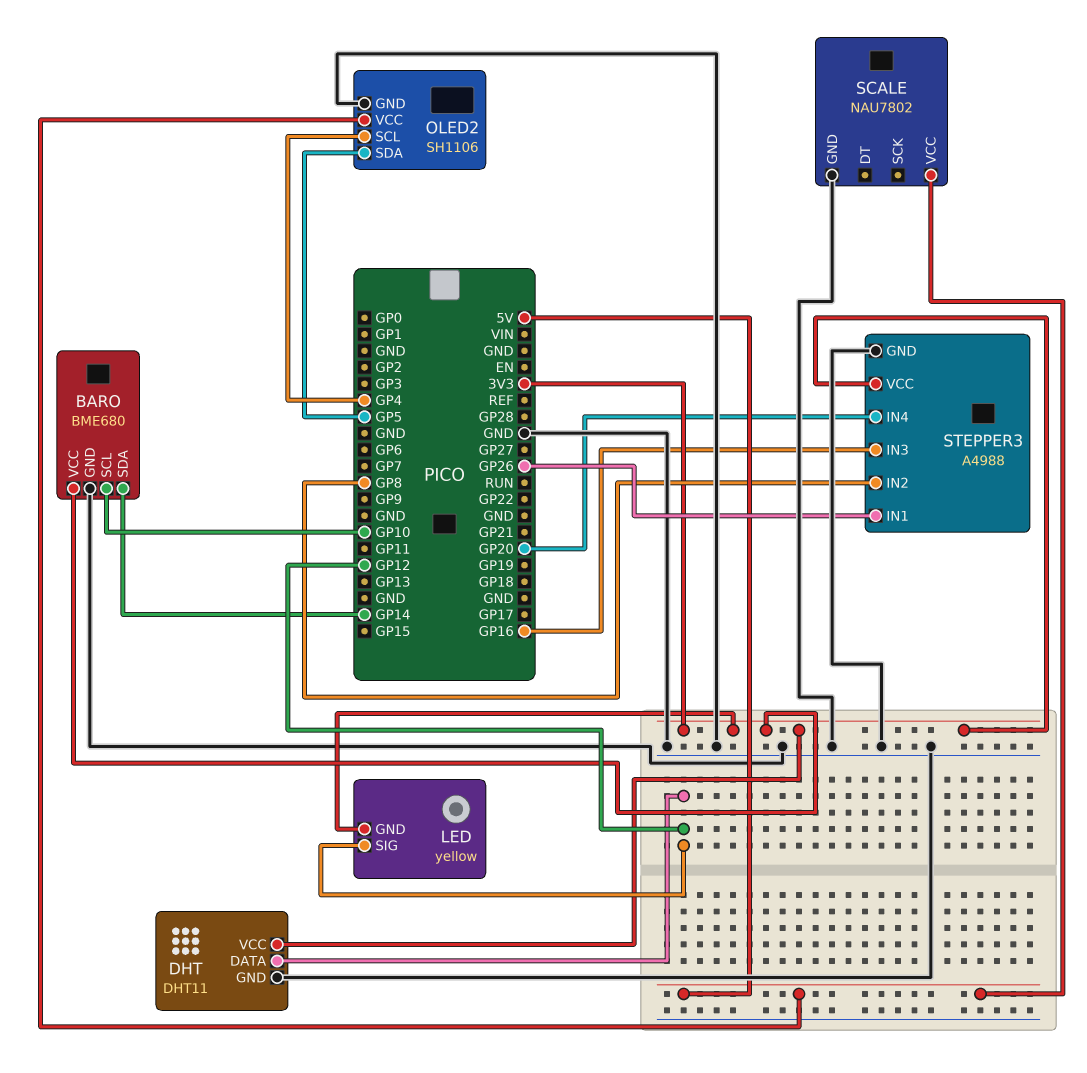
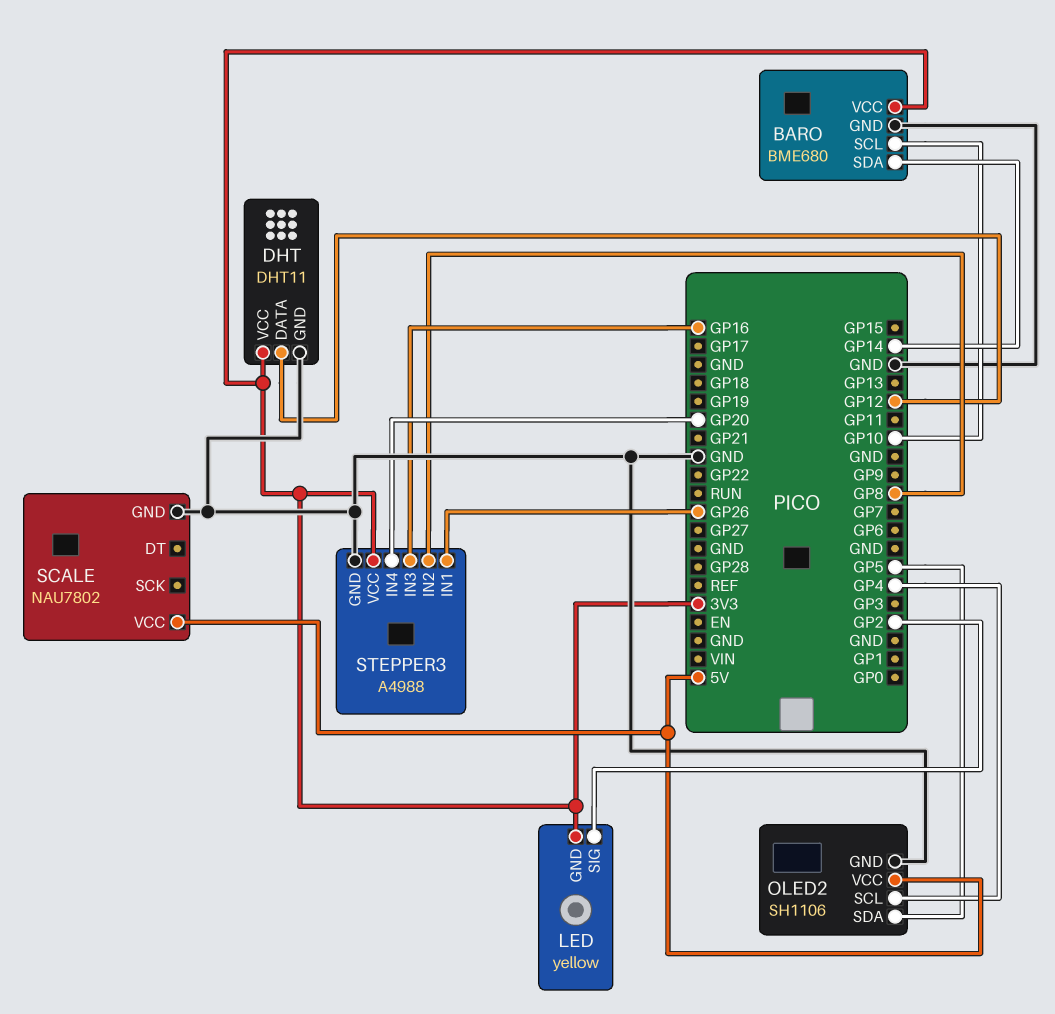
LED pin SIG: GP12 -> GP2

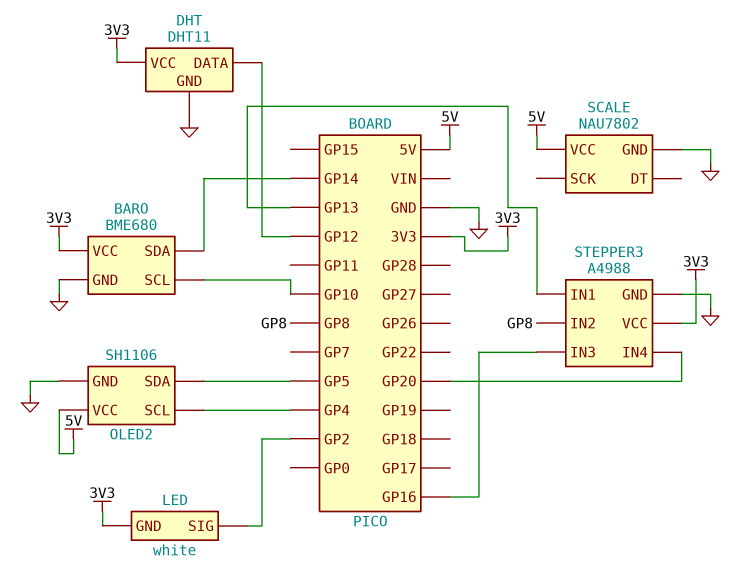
LED: yellow -> white
STEPPER3 pin IN1: GP26 -> GP13

